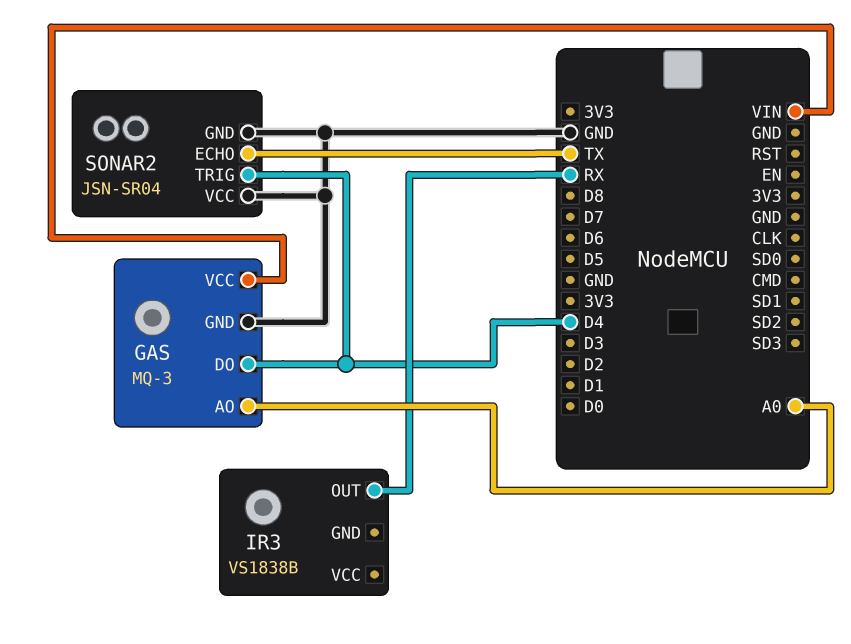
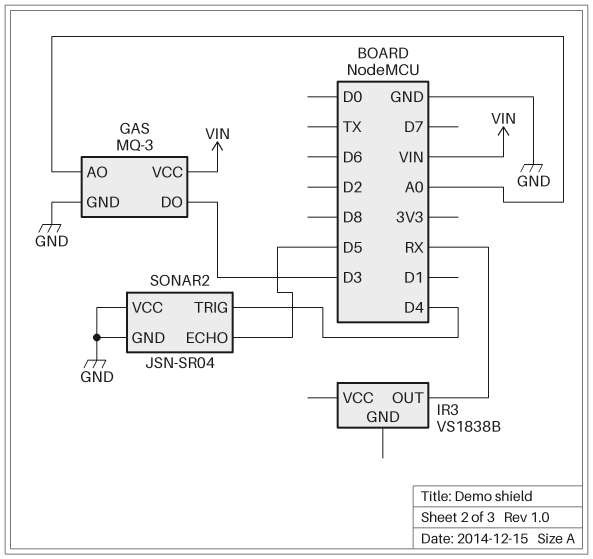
GAS pin DO: D4 -> D3
SONAR2 pin ECHO: TX -> D5

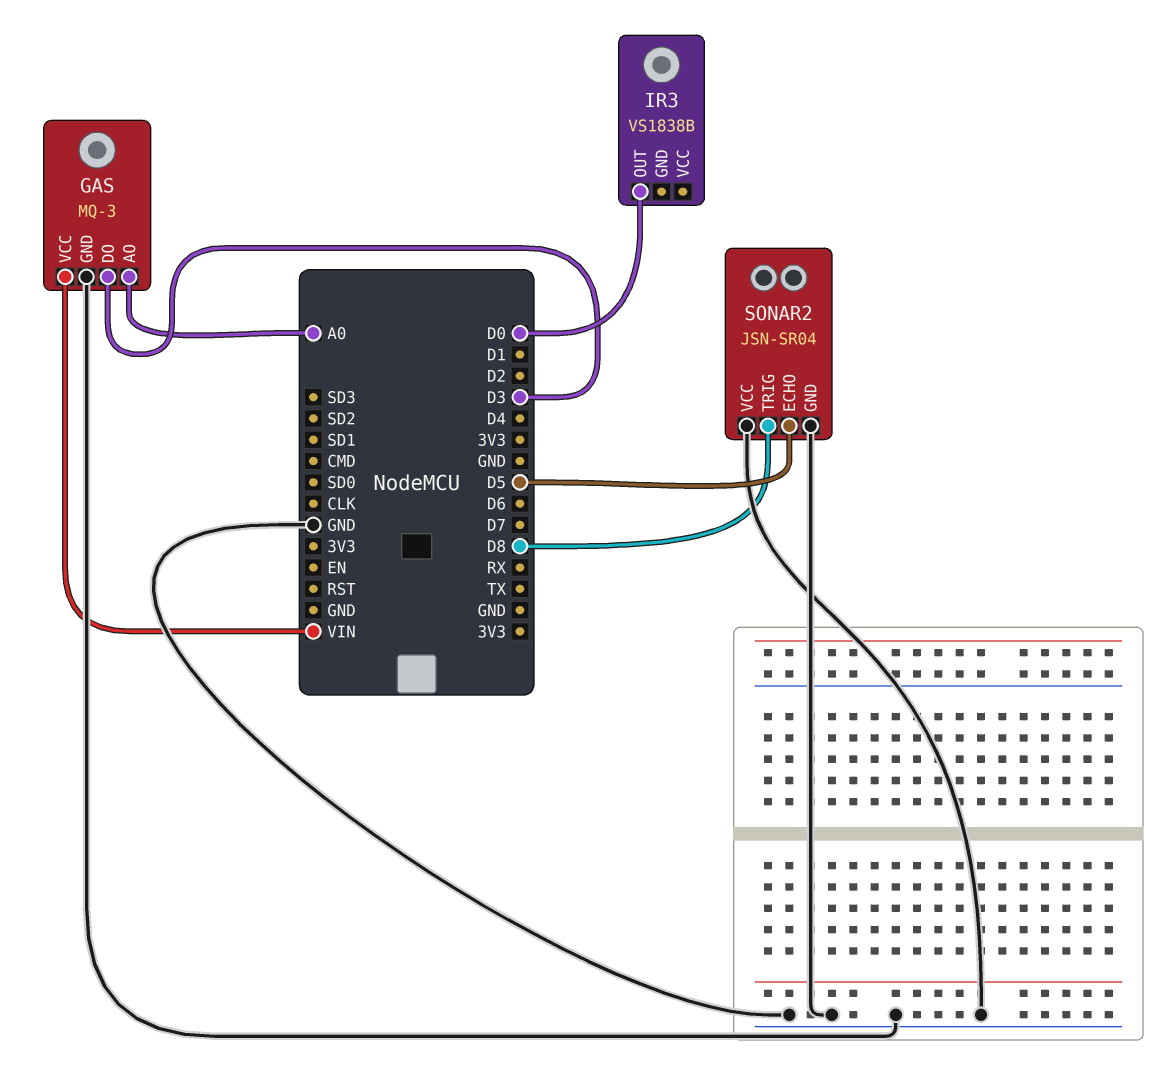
IR3 pin OUT: RX -> D0
SONAR2 pin TRIG: D4 -> D8

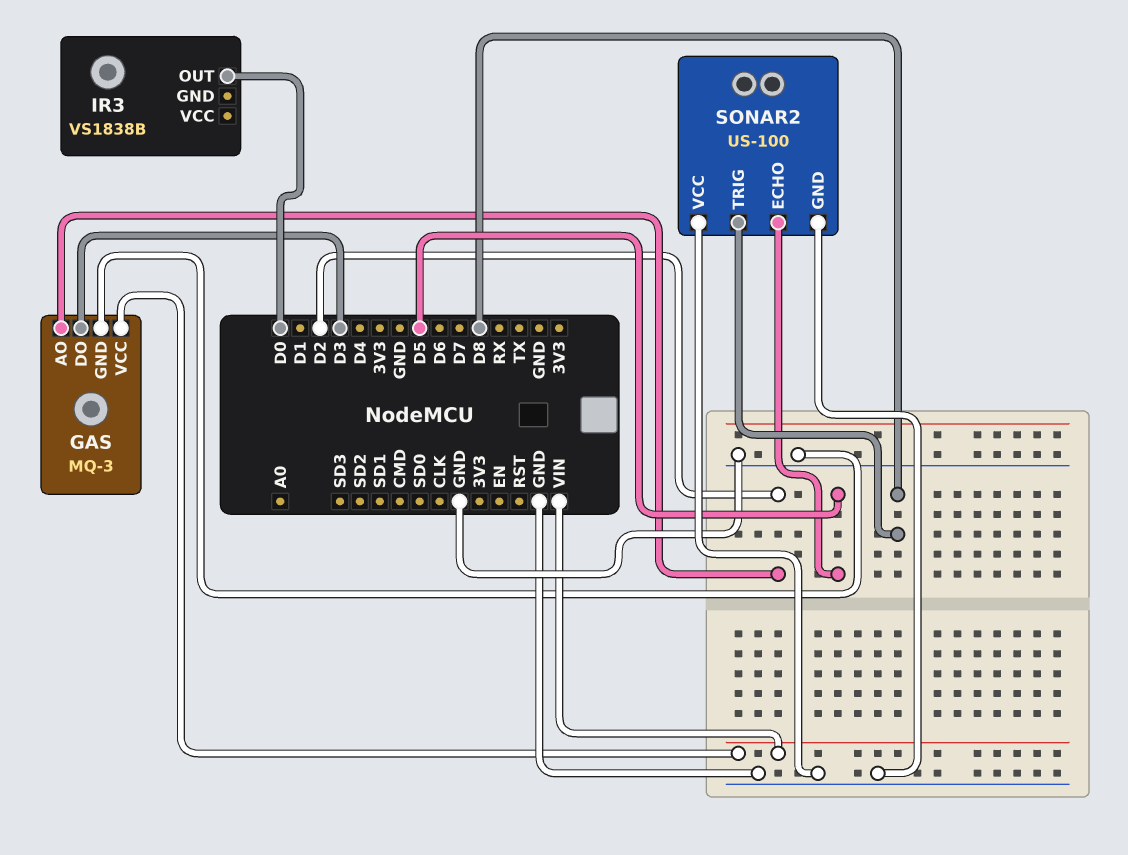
GAS pin AO: A0 -> D2
SONAR2: JSN-SR04 -> US-100

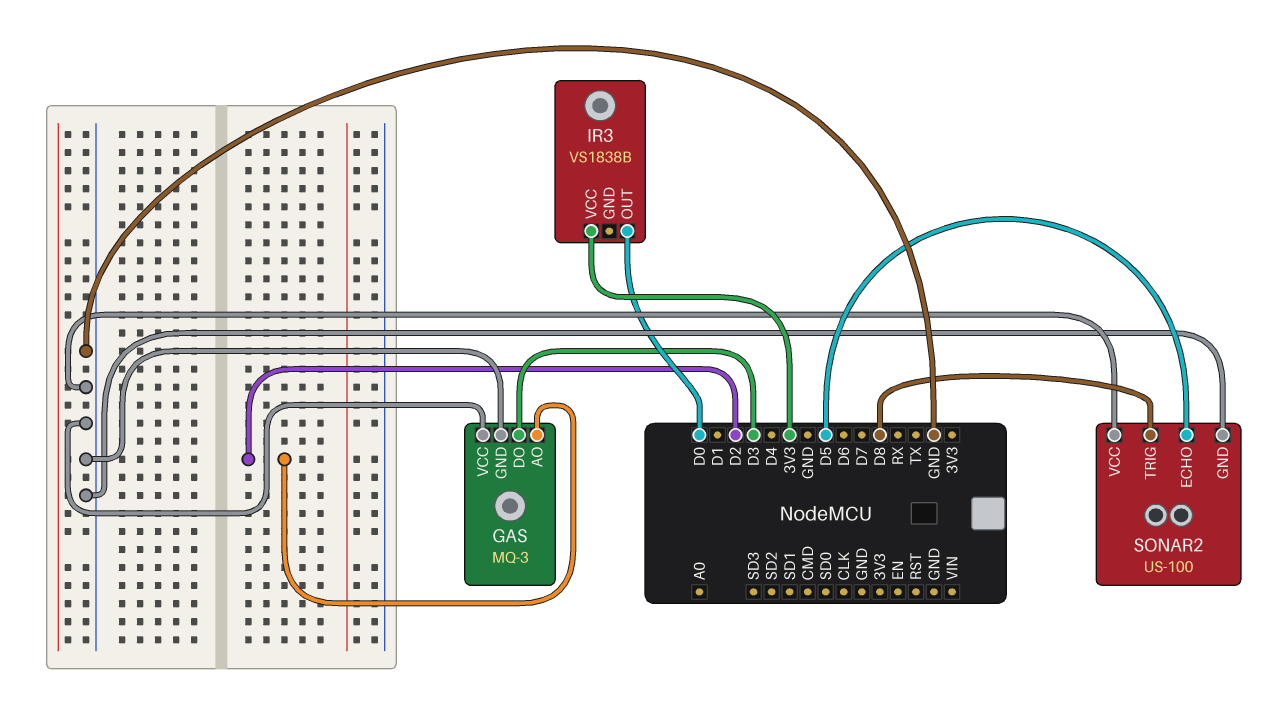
GAS pin VCC: VIN -> GND
IR3 pin VCC: none -> 3V3

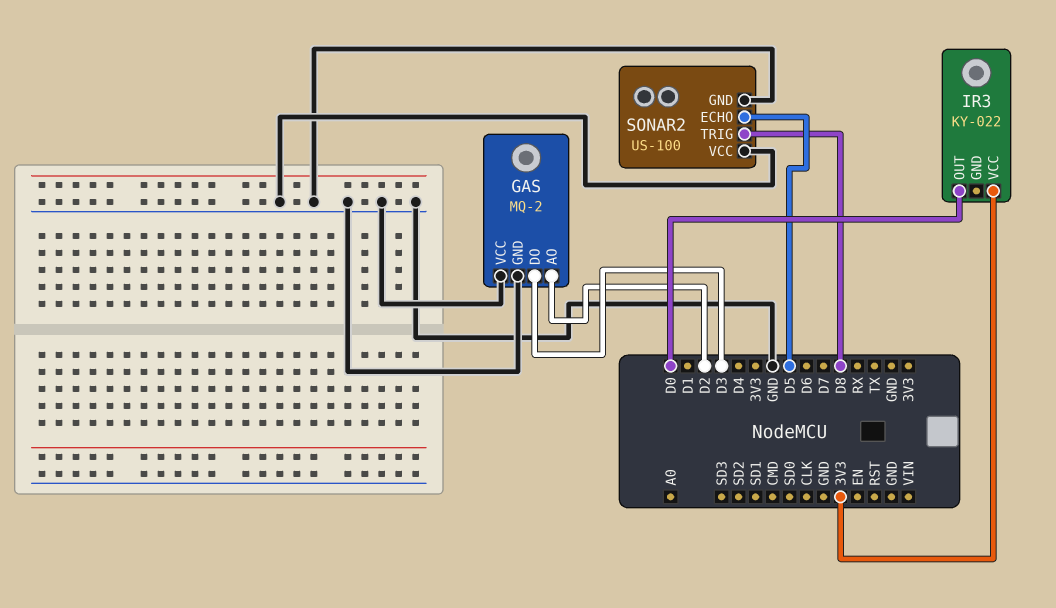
GAS: MQ-3 -> MQ-2
IR3: VS1838B -> KY-022

